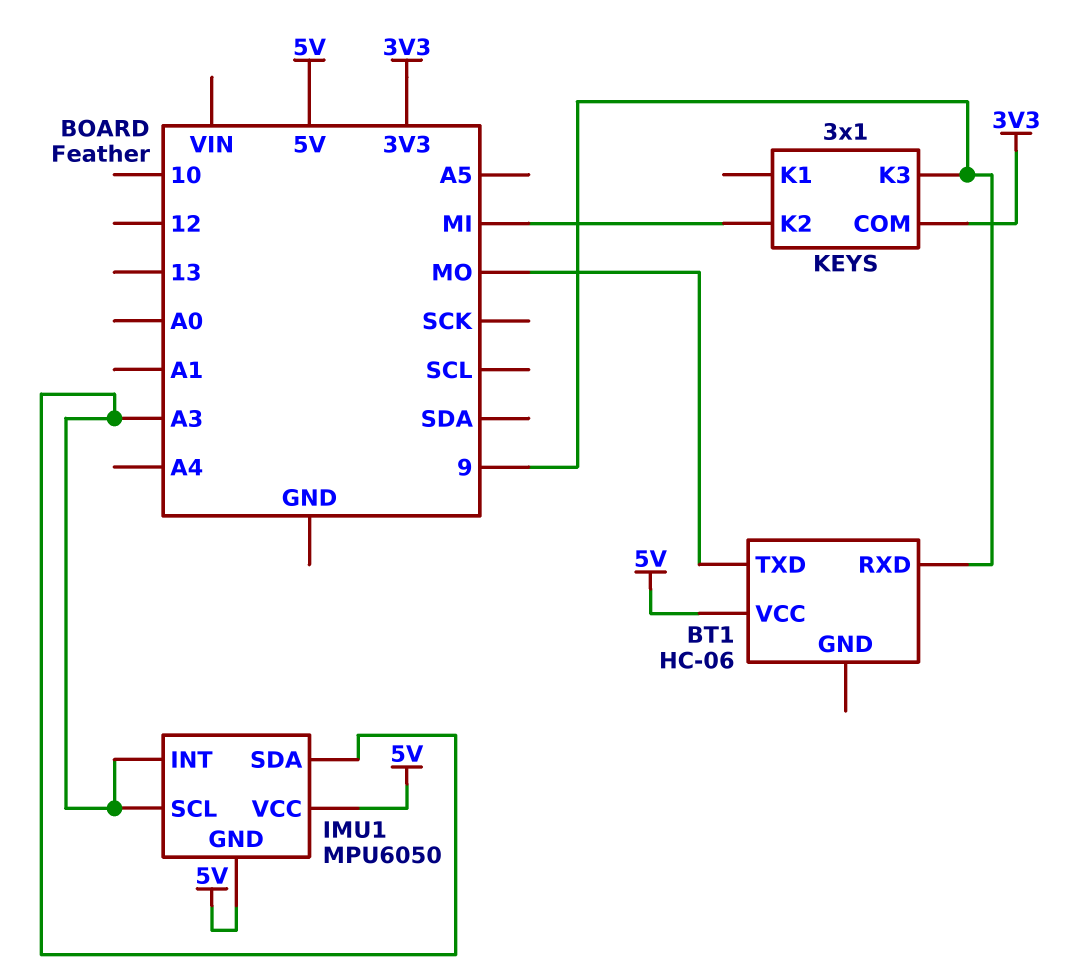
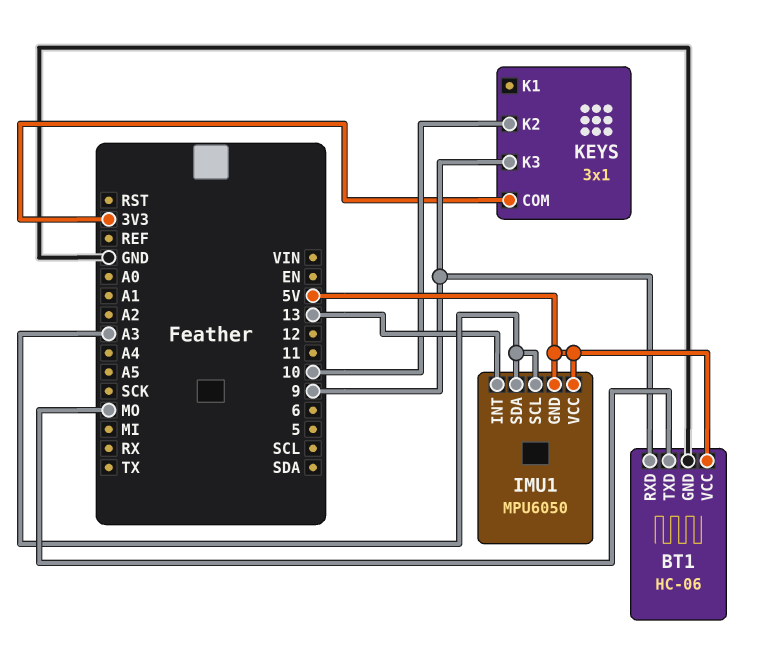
BT1 pin GND: none -> GND
IMU1 pin INT: A3 -> 13
KEYS pin K2: MI -> 10

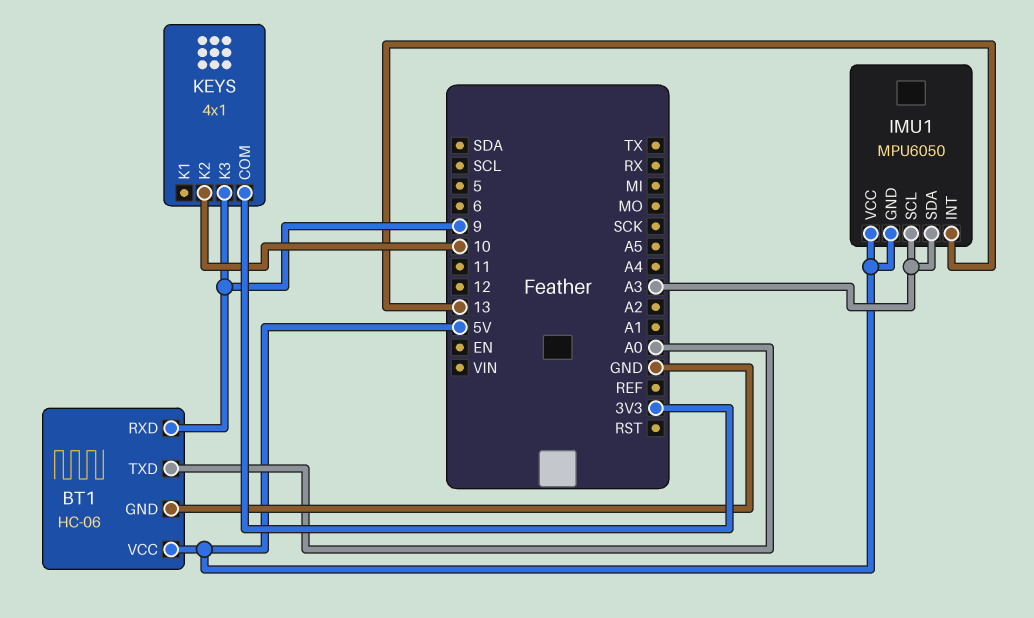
BT1 pin TXD: MO -> A0
KEYS: 3x1 -> 4x1

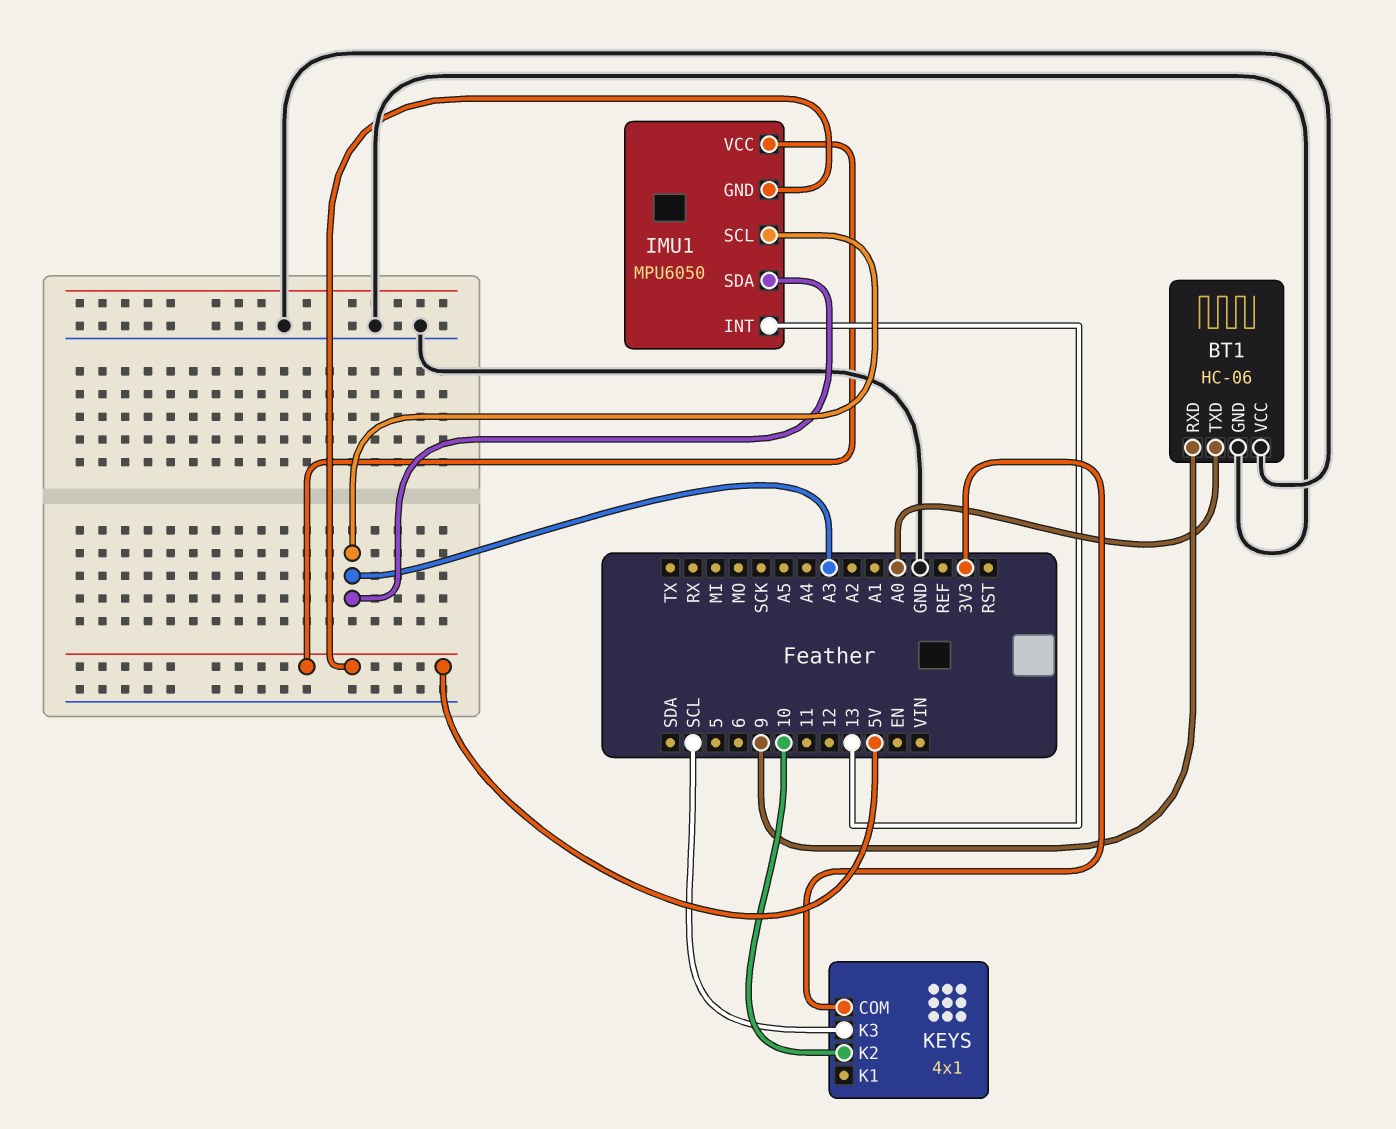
BT1 pin VCC: 5V -> GND
KEYS pin K3: 9 -> SCL

